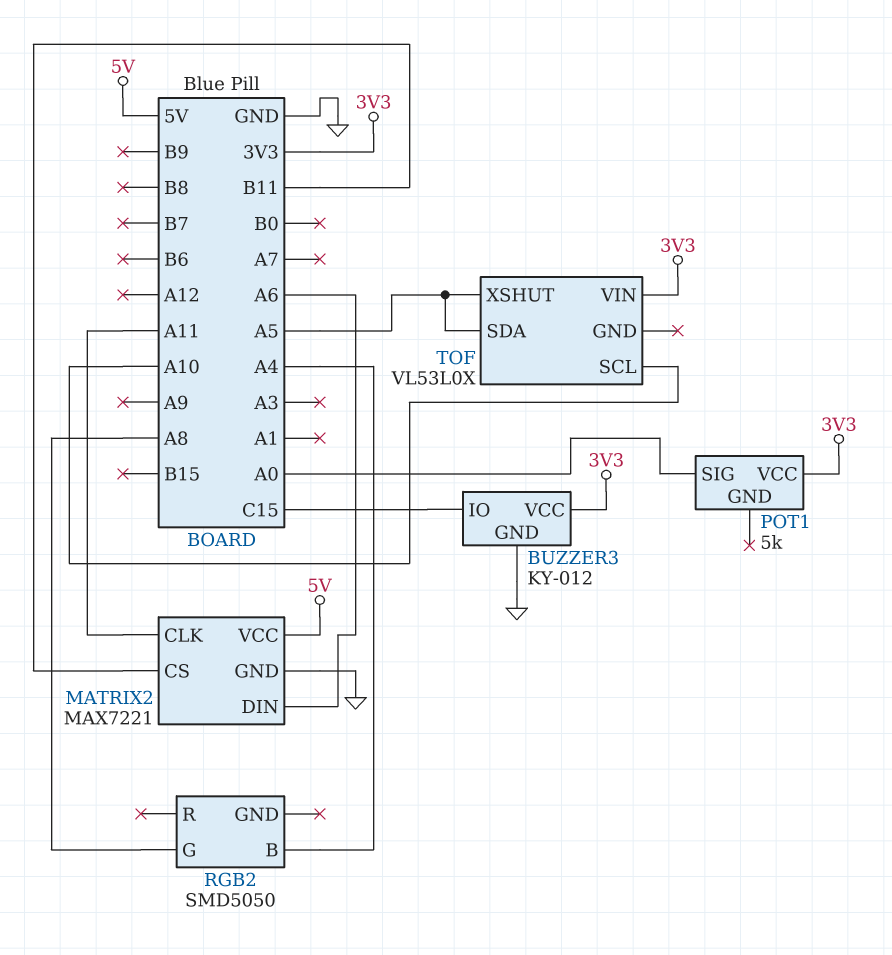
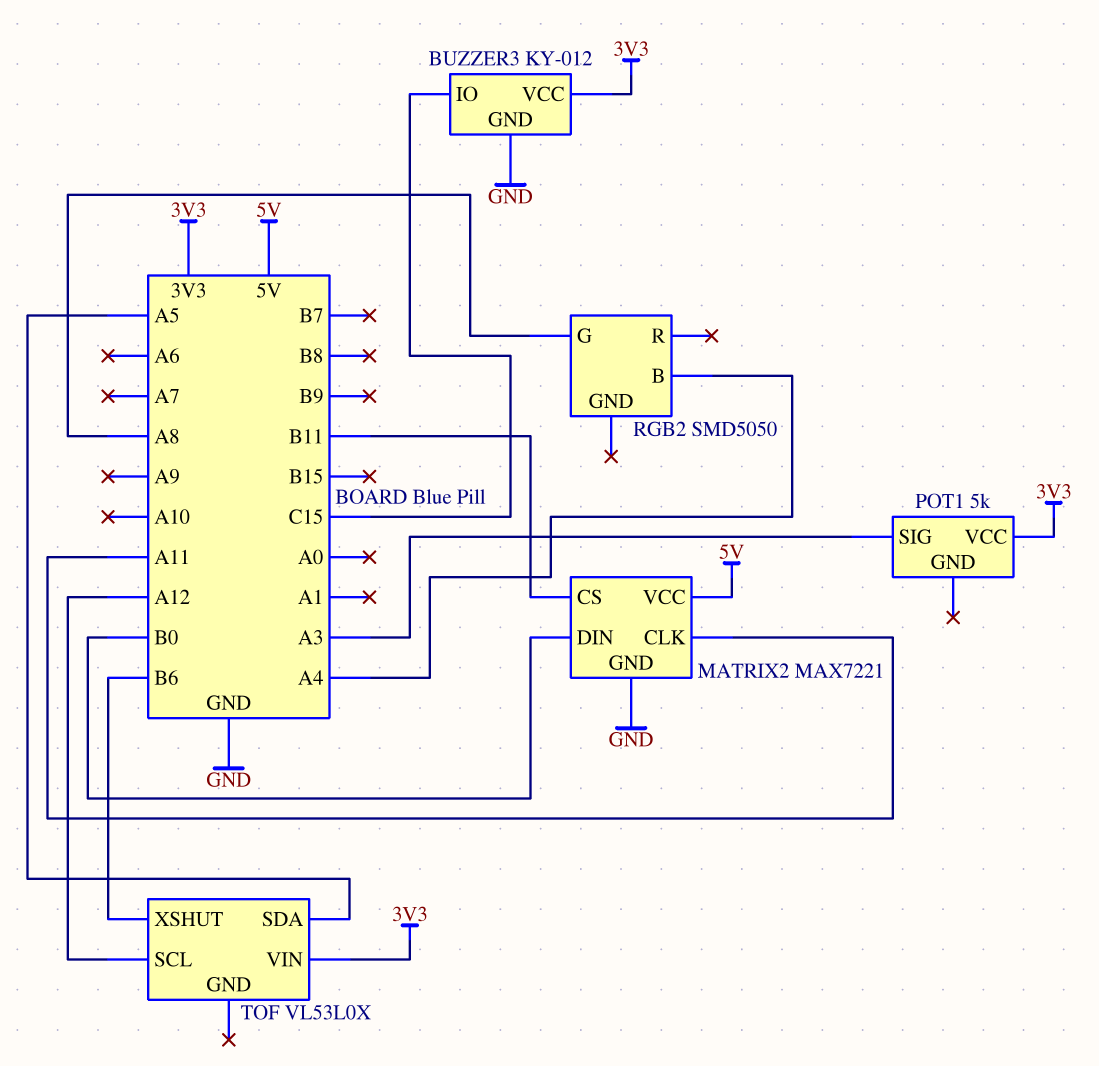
MATRIX2 pin DIN: A6 -> B0
POT1 pin SIG: A0 -> A3
TOF pin SCL: A10 -> A12
TOF pin XSHUT: A5 -> B6

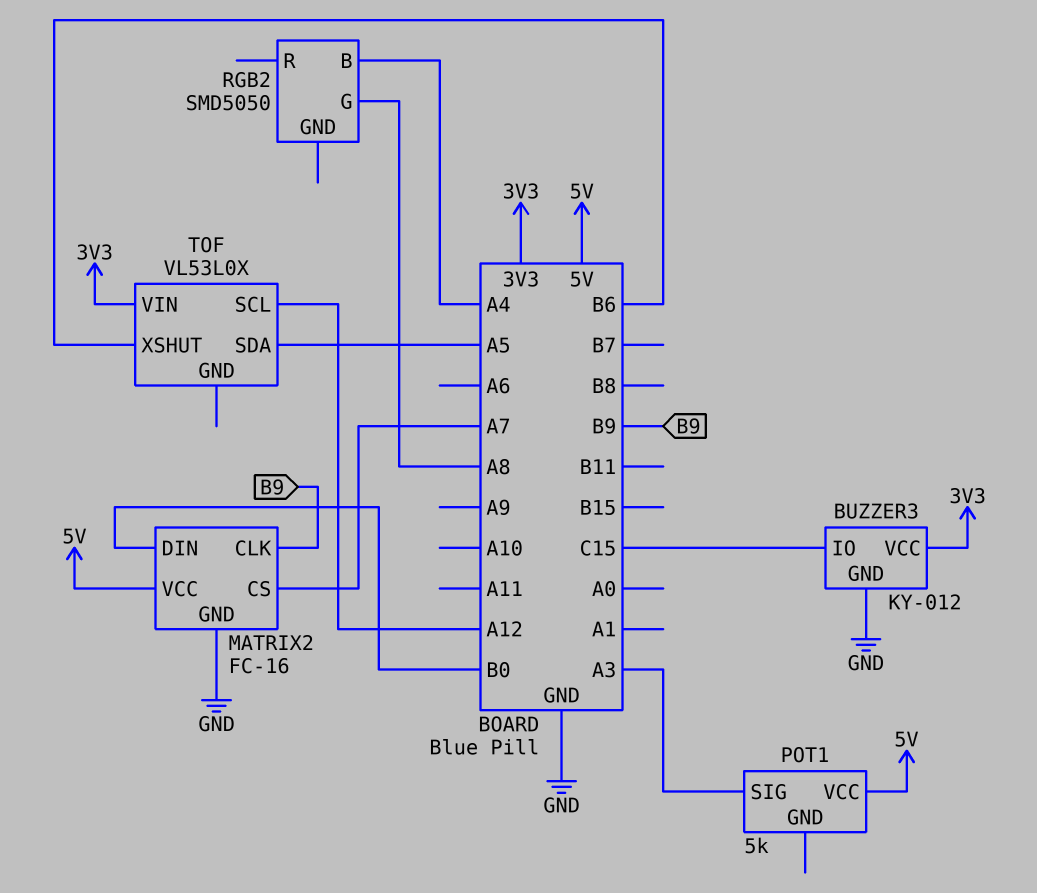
MATRIX2: MAX7221 -> FC-16
MATRIX2 pin CLK: A11 -> B9
MATRIX2 pin CS: B11 -> A7
POT1 pin VCC: 3V3 -> 5V

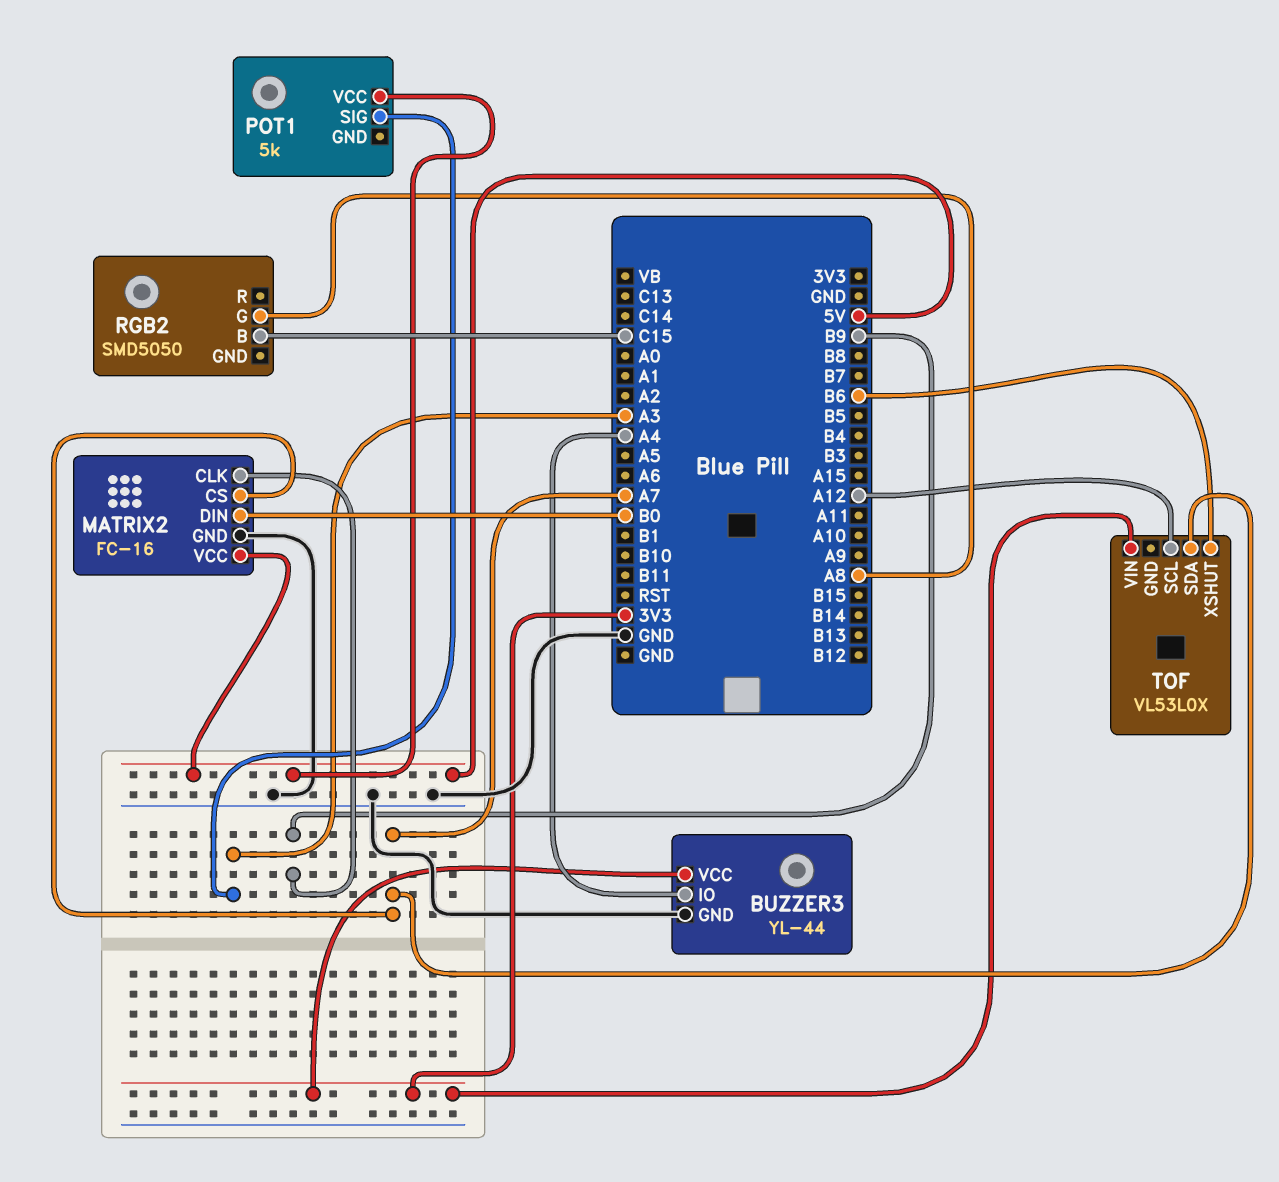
BUZZER3: KY-012 -> YL-44
BUZZER3 pin IO: C15 -> A4
RGB2 pin B: A4 -> C15
TOF pin SDA: A5 -> A7

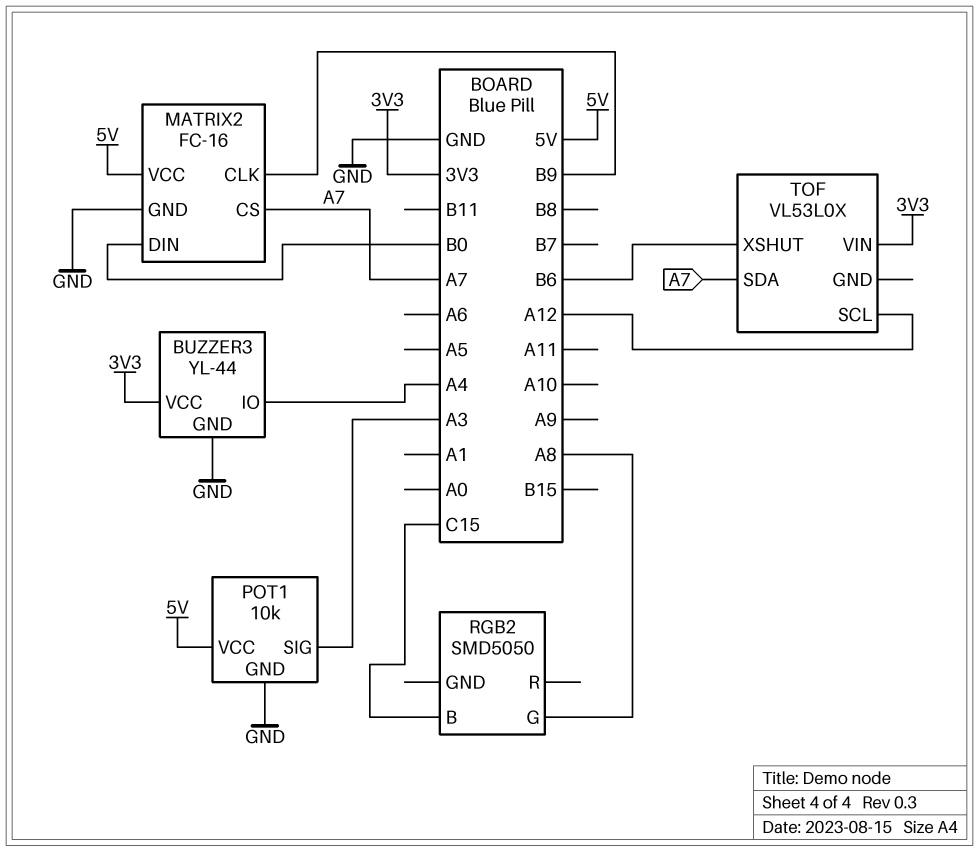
POT1: 5k -> 10k
POT1 pin GND: none -> GND

